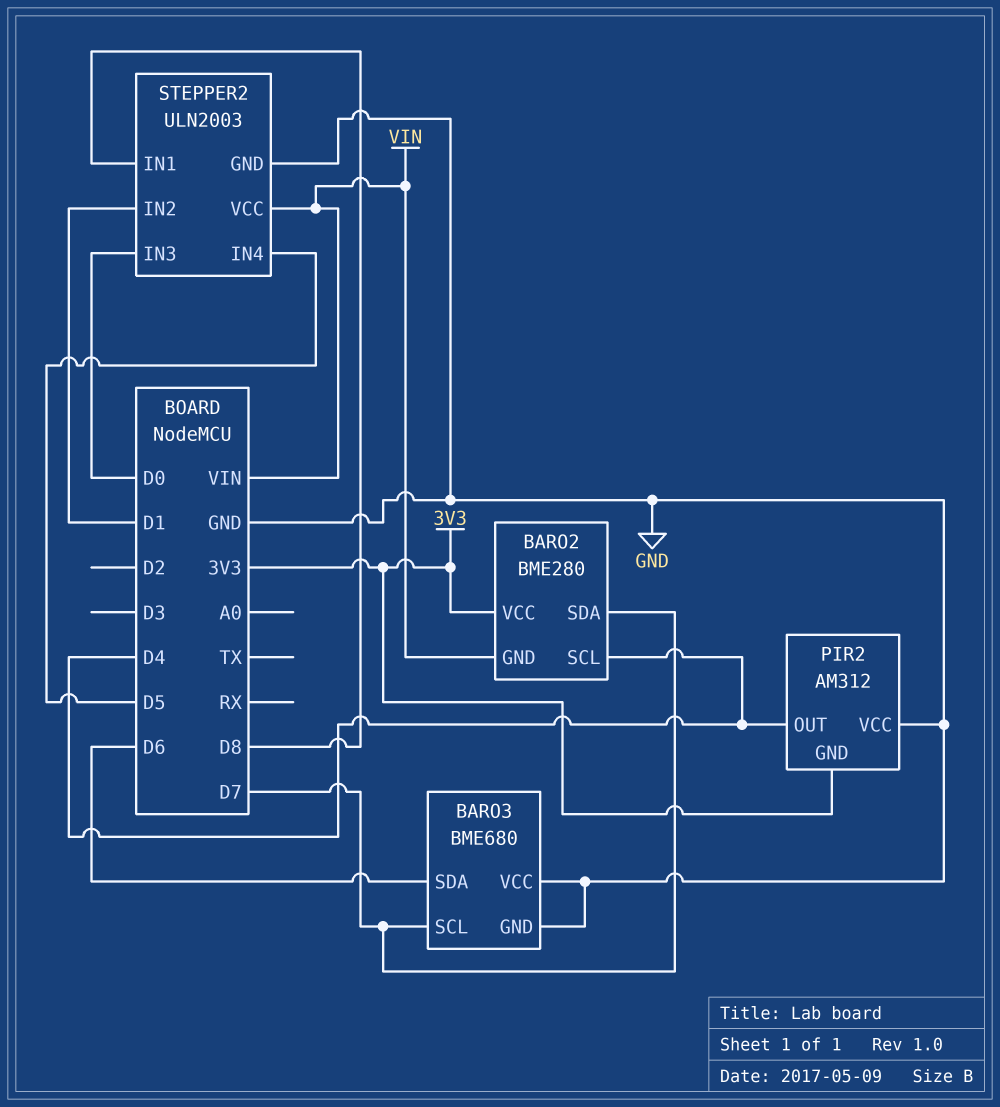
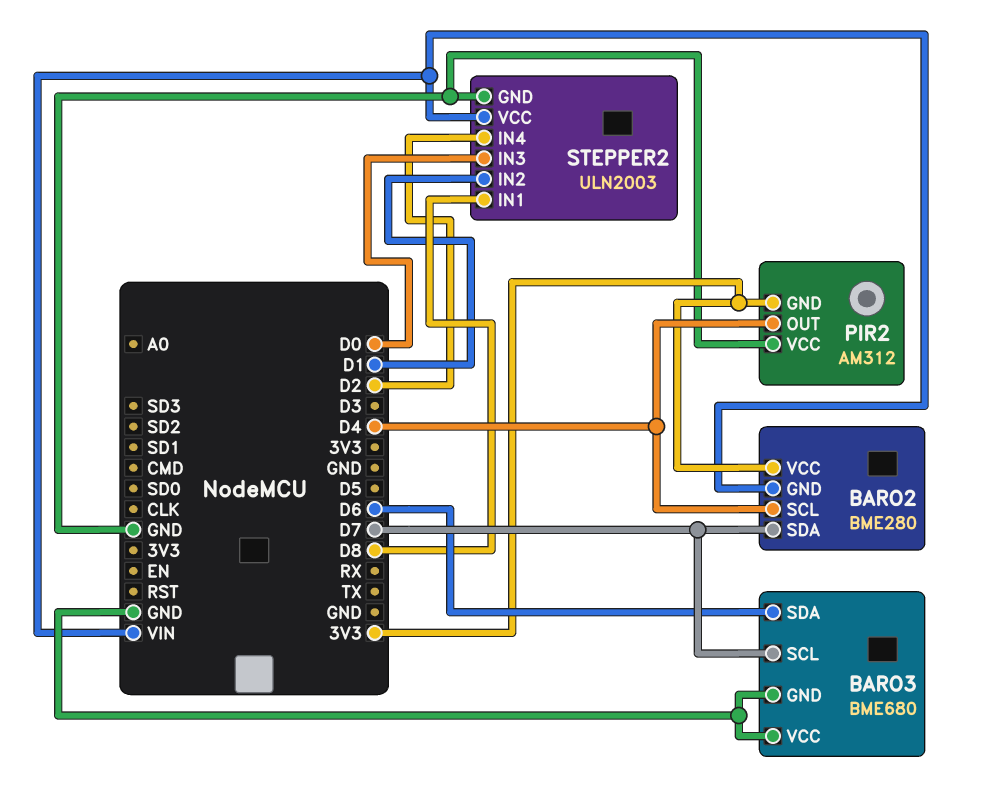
STEPPER2 pin IN4: D5 -> D2

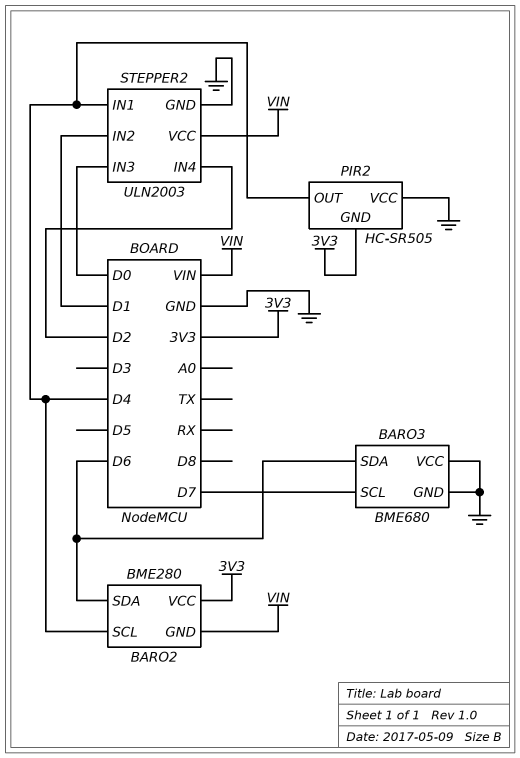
BARO2 pin SDA: D7 -> D6
PIR2: AM312 -> HC-SR505
STEPPER2 pin IN1: D8 -> D4

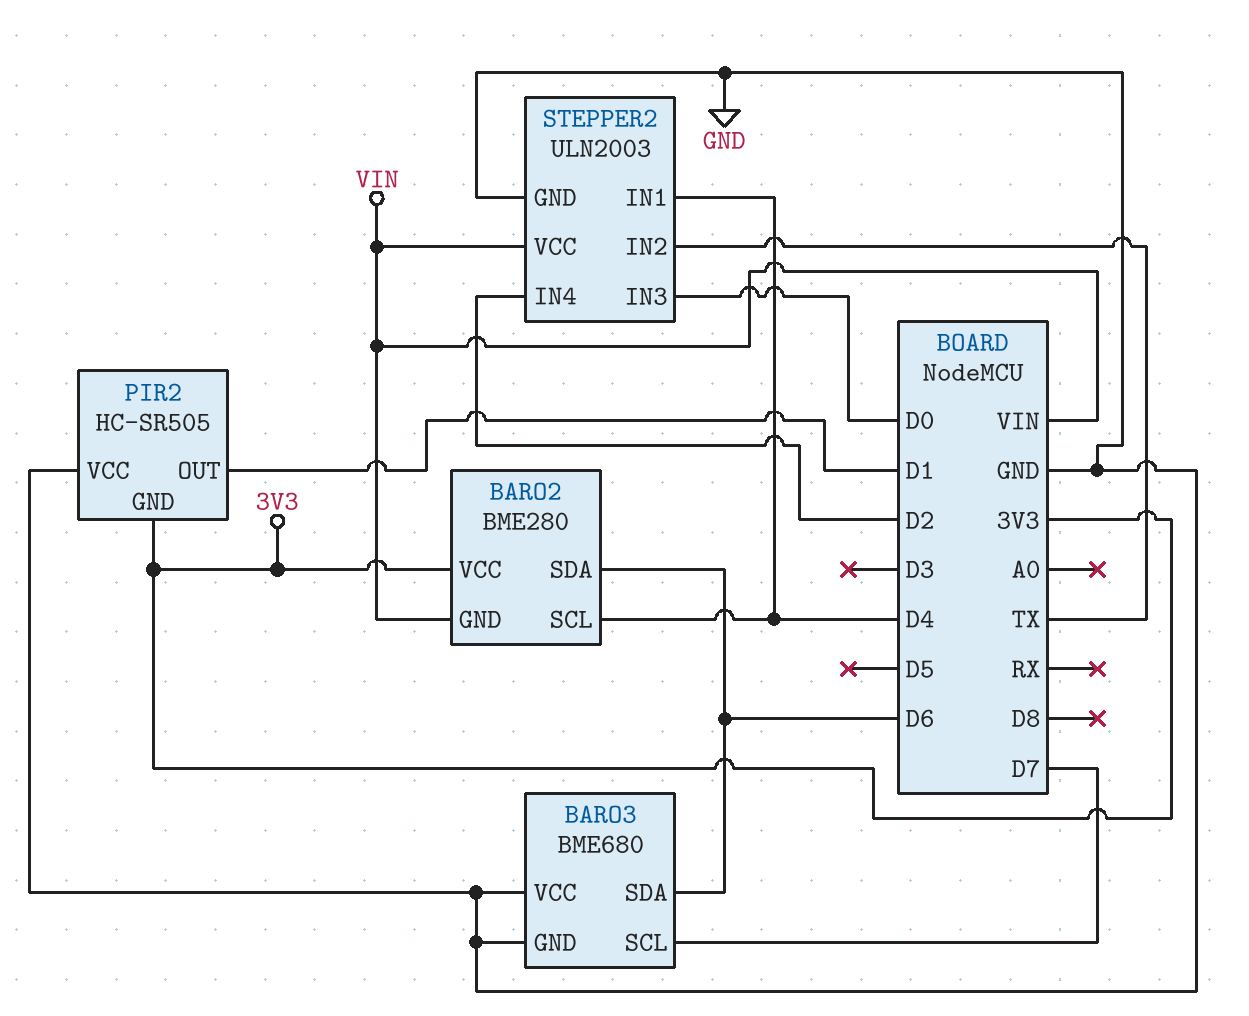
PIR2 pin OUT: D4 -> D1
STEPPER2 pin IN2: D1 -> TX

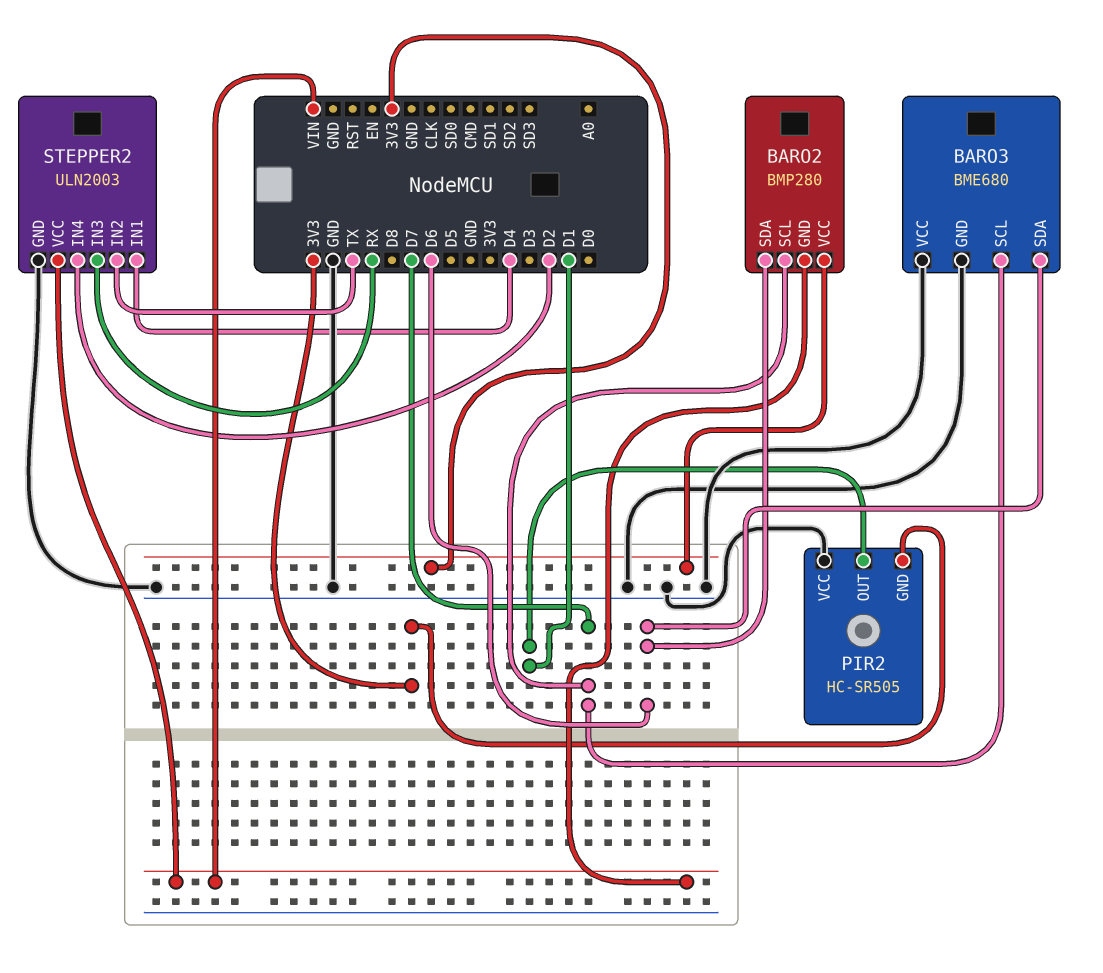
BARO2: BME280 -> BMP280
BARO2 pin SCL: D4 -> D7
STEPPER2 pin IN3: D0 -> RX

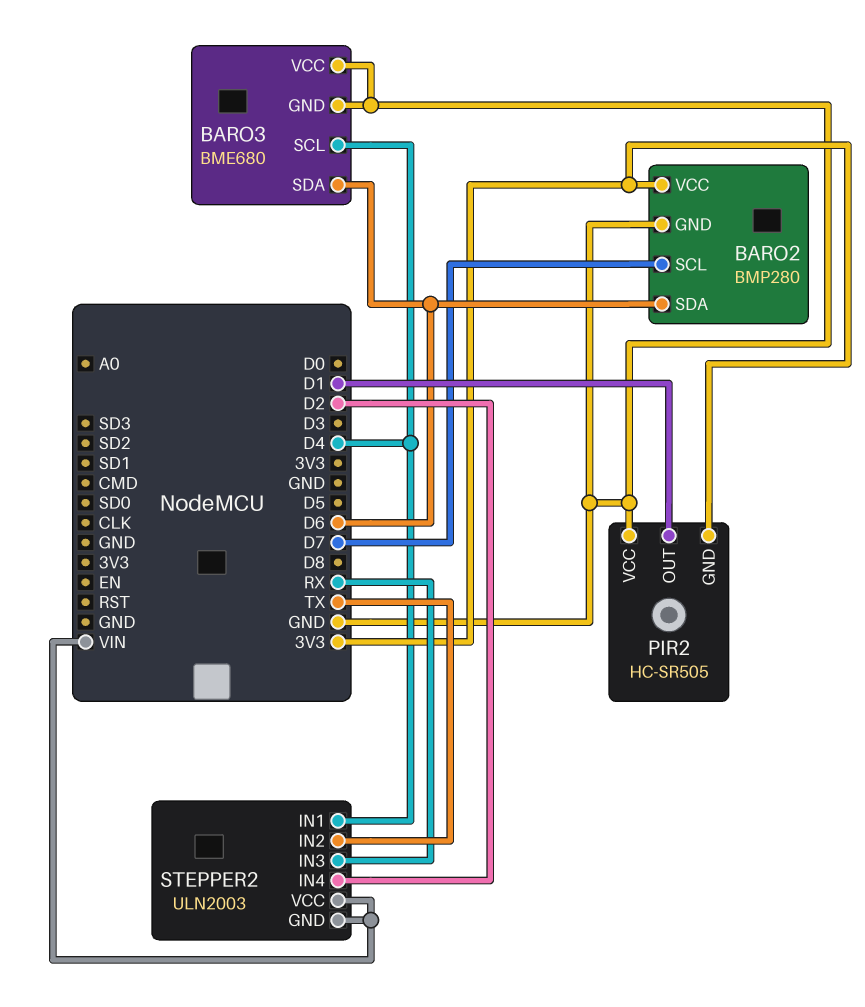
BARO2 pin GND: VIN -> GND
BARO3 pin SCL: D7 -> D4
STEPPER2 pin GND: GND -> VIN

